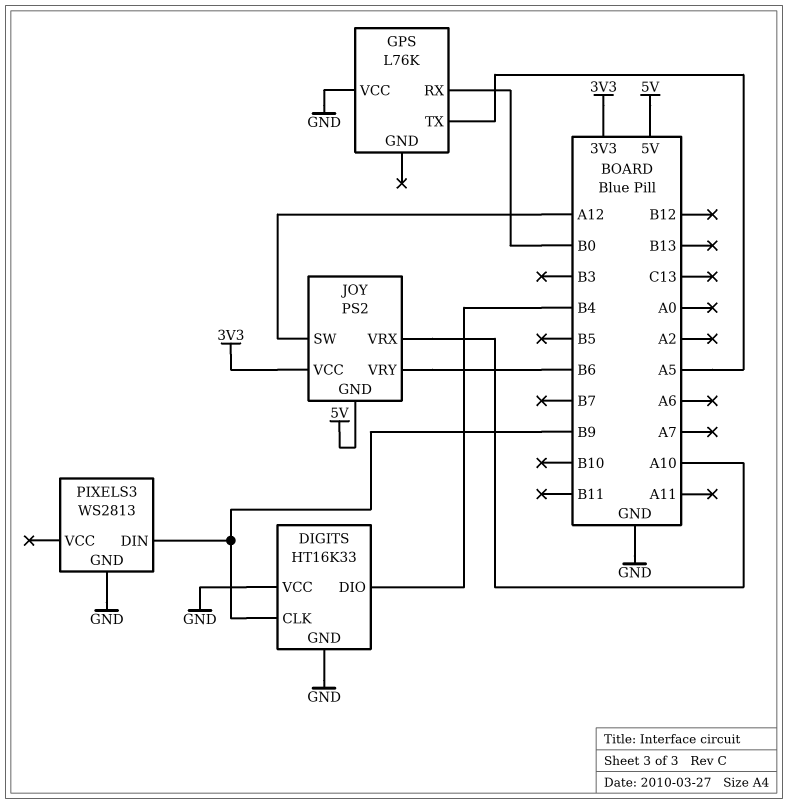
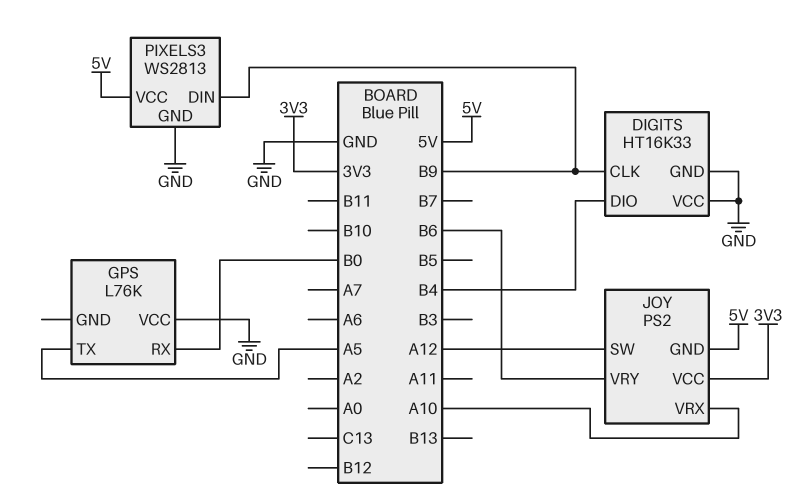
PIXELS3 pin VCC: none -> 5V

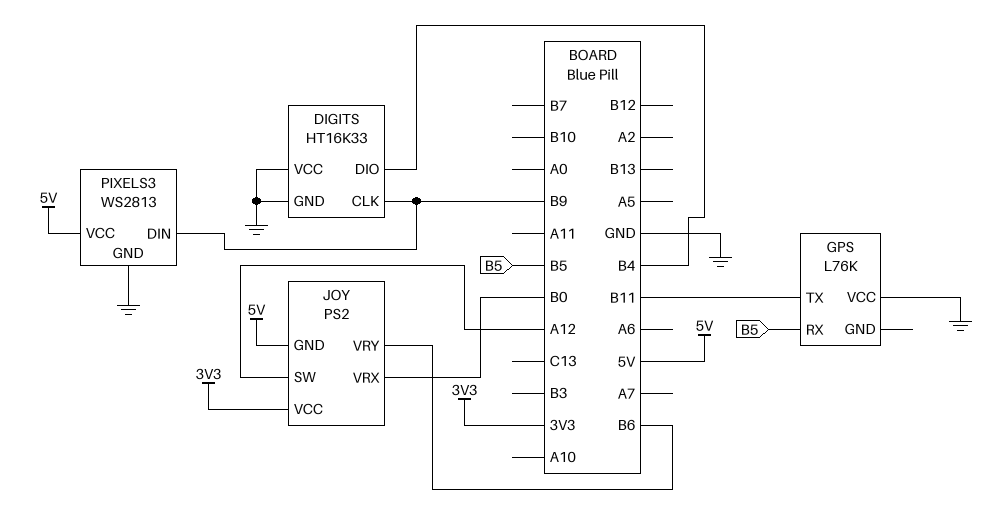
GPS pin RX: B0 -> B5
GPS pin TX: A5 -> B11
JOY pin VRX: A10 -> B0

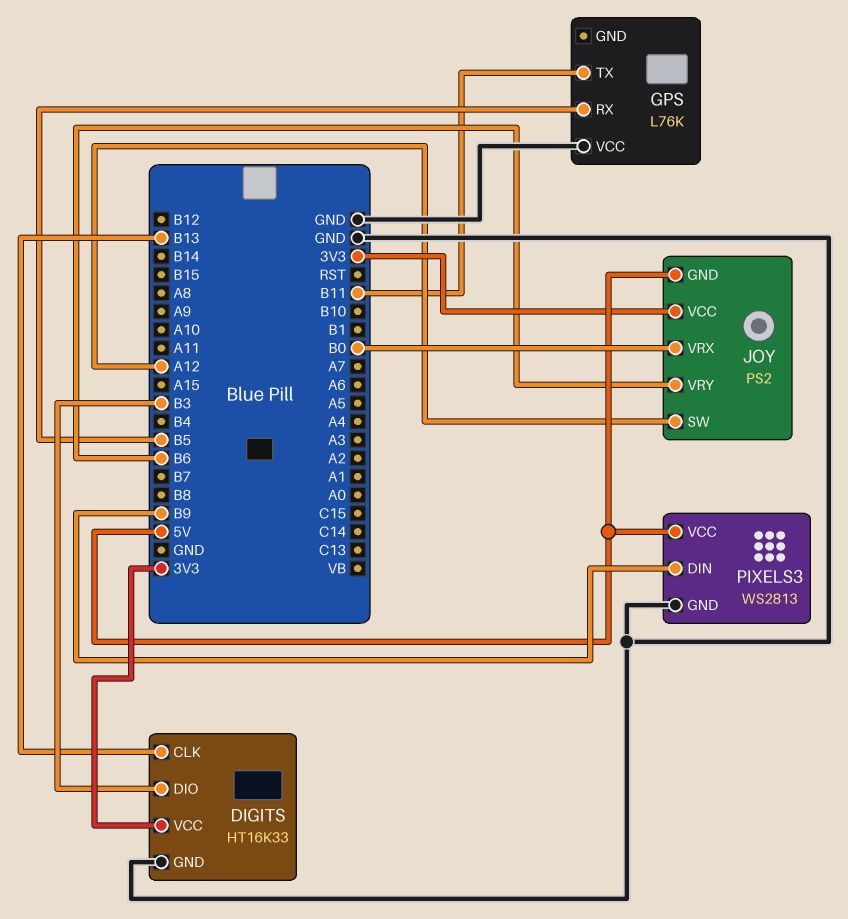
DIGITS pin CLK: B9 -> B13
DIGITS pin DIO: B4 -> B3
DIGITS pin VCC: GND -> 3V3

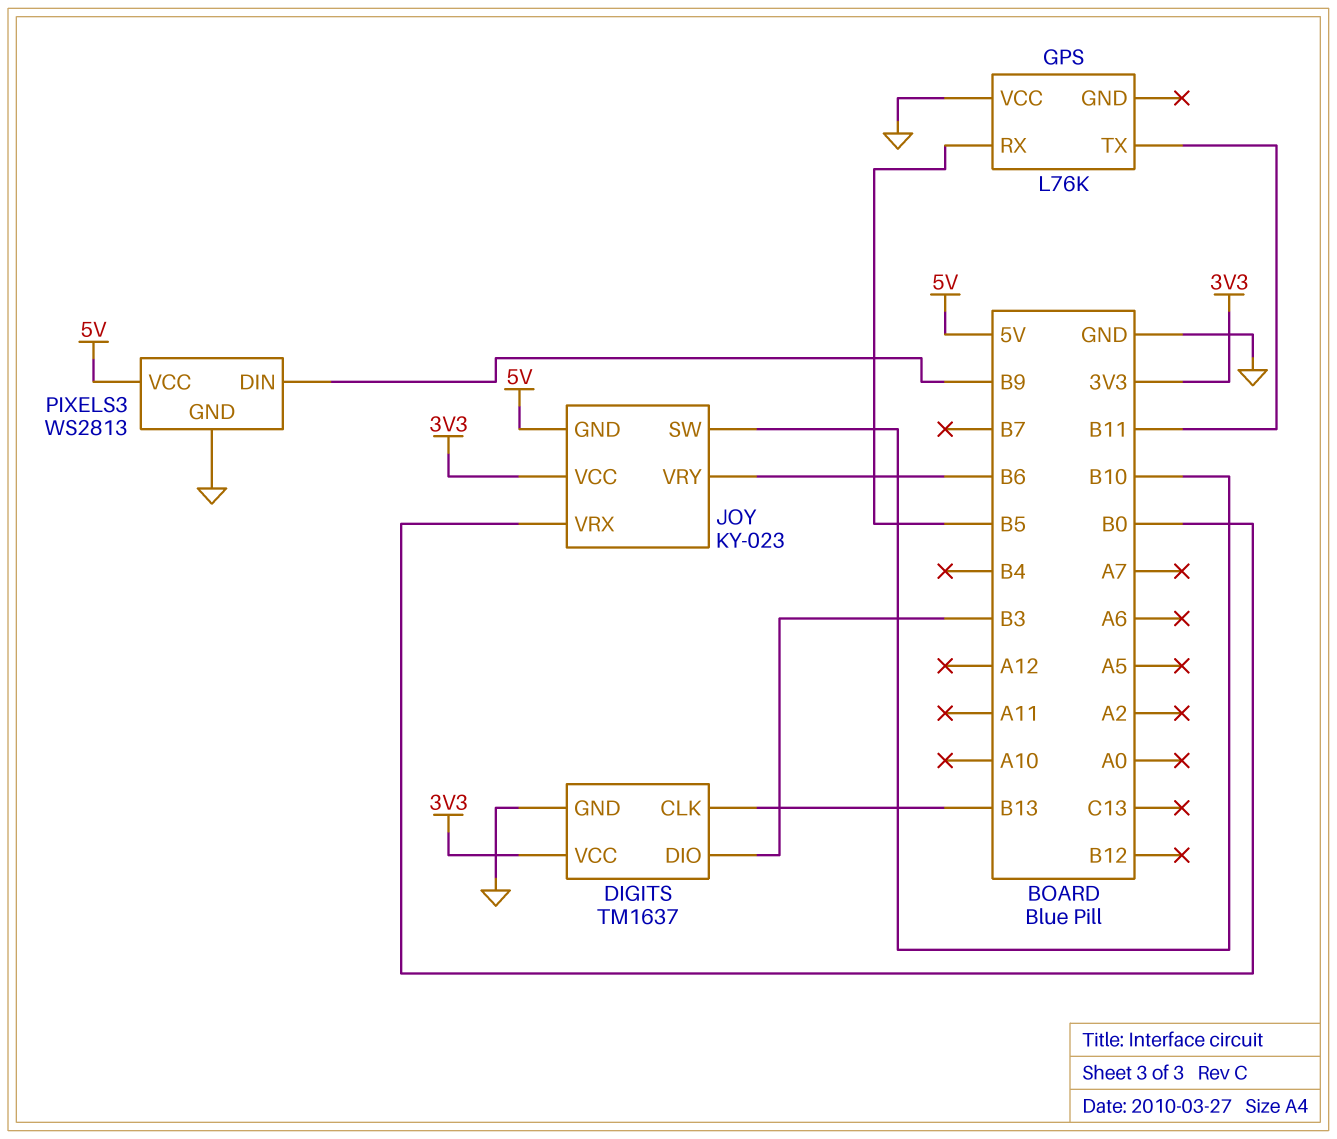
DIGITS: HT16K33 -> TM1637
JOY: PS2 -> KY-023
JOY pin SW: A12 -> B10

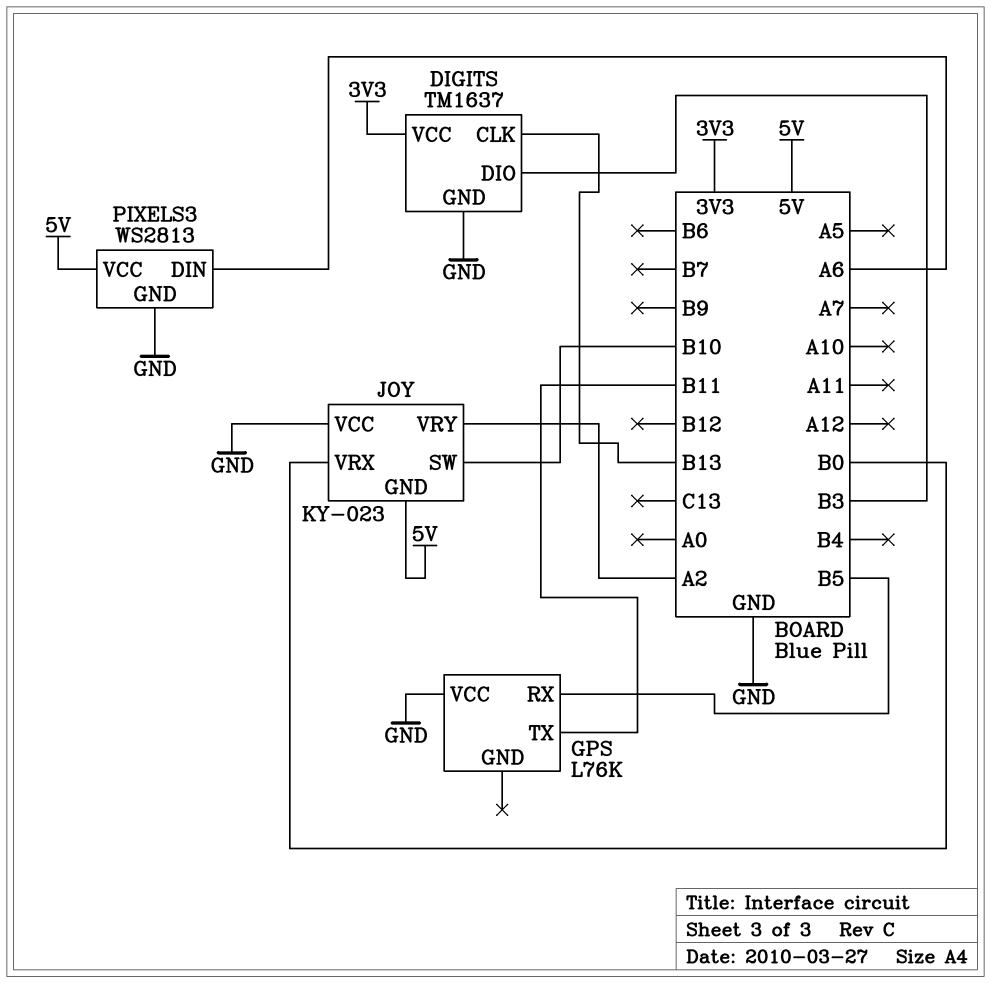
JOY pin VCC: 3V3 -> GND
JOY pin VRY: B6 -> A2
PIXELS3 pin DIN: B9 -> A6

